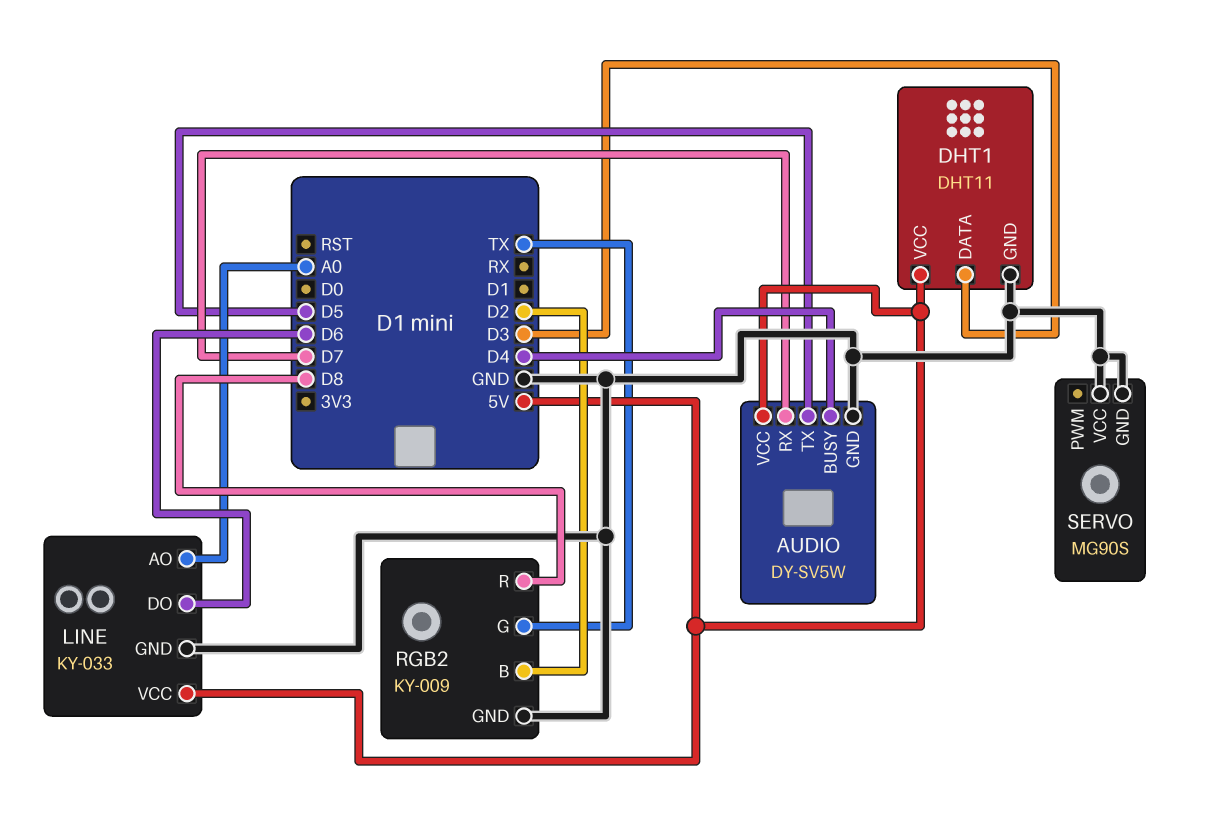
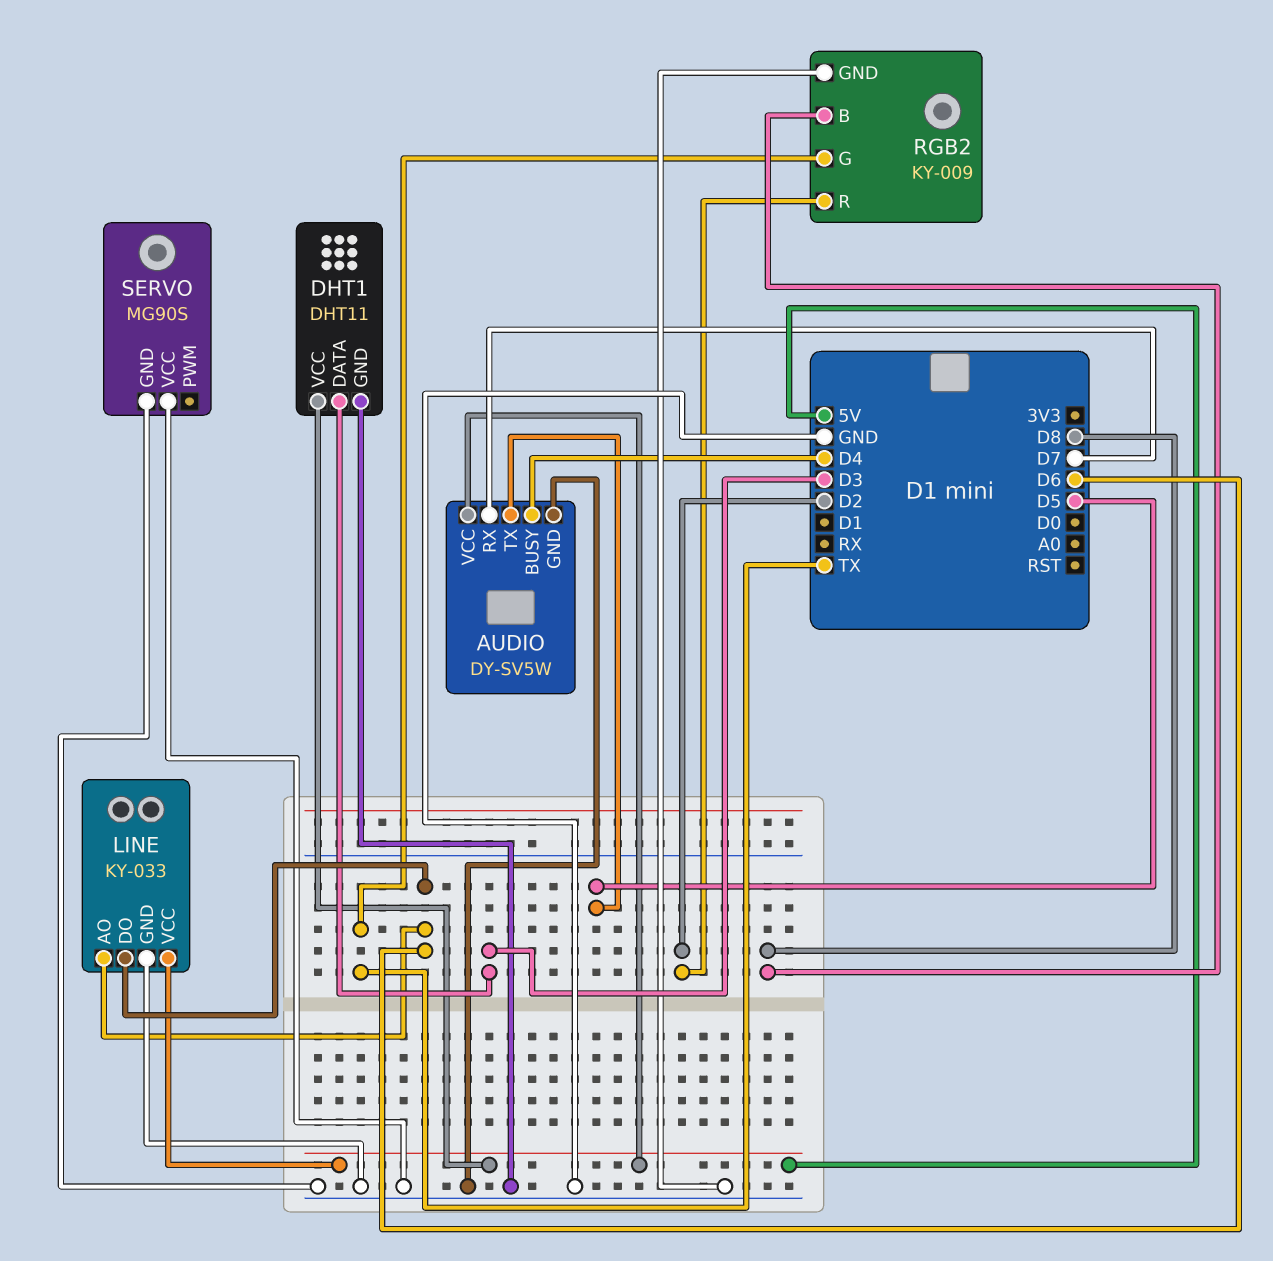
LINE pin AO: A0 -> D6
RGB2 pin B: D2 -> D8
RGB2 pin R: D8 -> D2

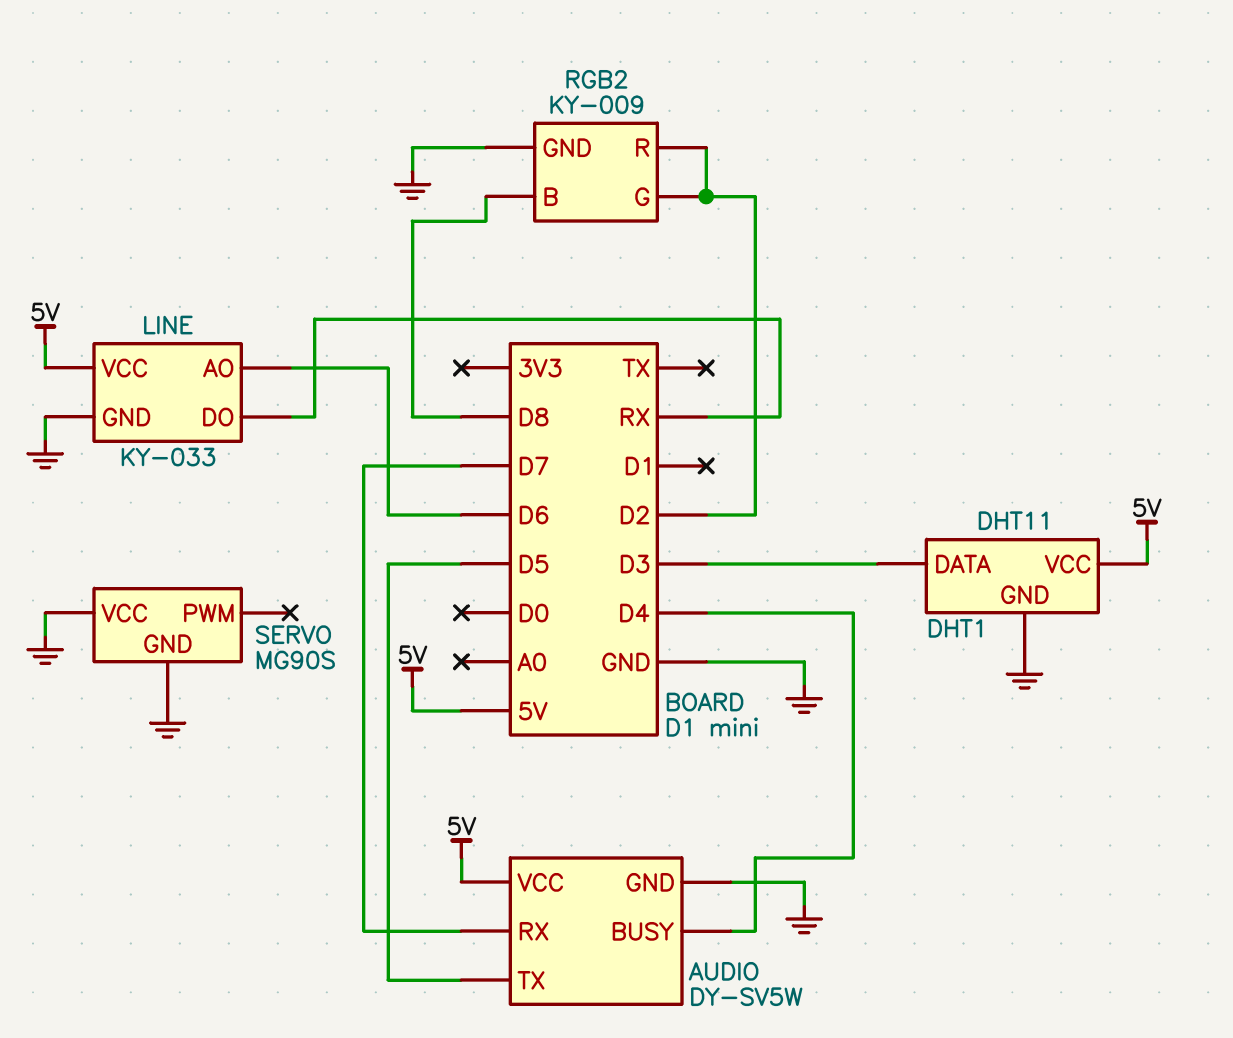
LINE pin DO: D6 -> RX
RGB2 pin G: TX -> D2

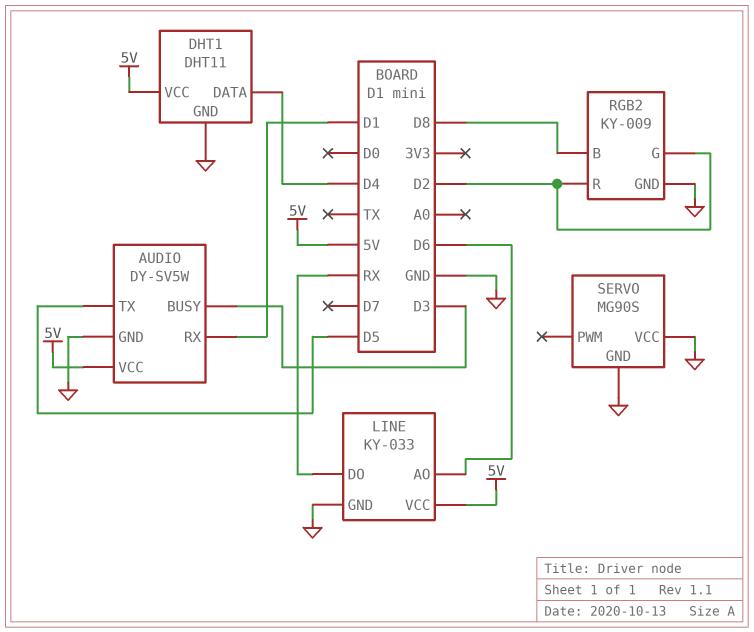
AUDIO pin BUSY: D4 -> D3
AUDIO pin RX: D7 -> D1
DHT1 pin DATA: D3 -> D4

